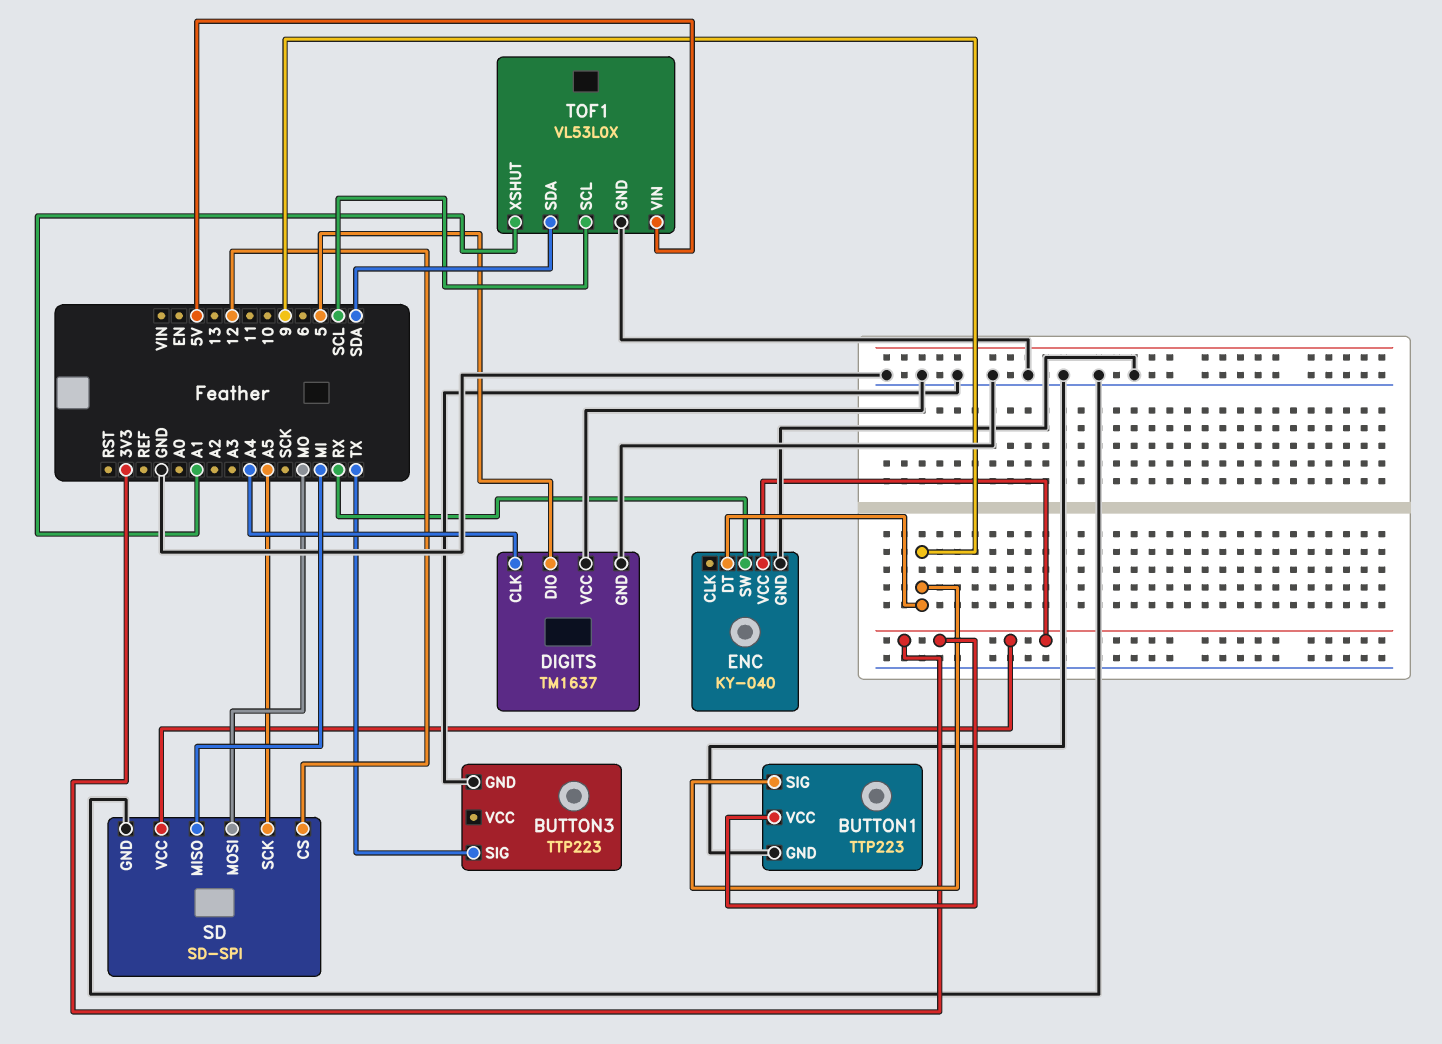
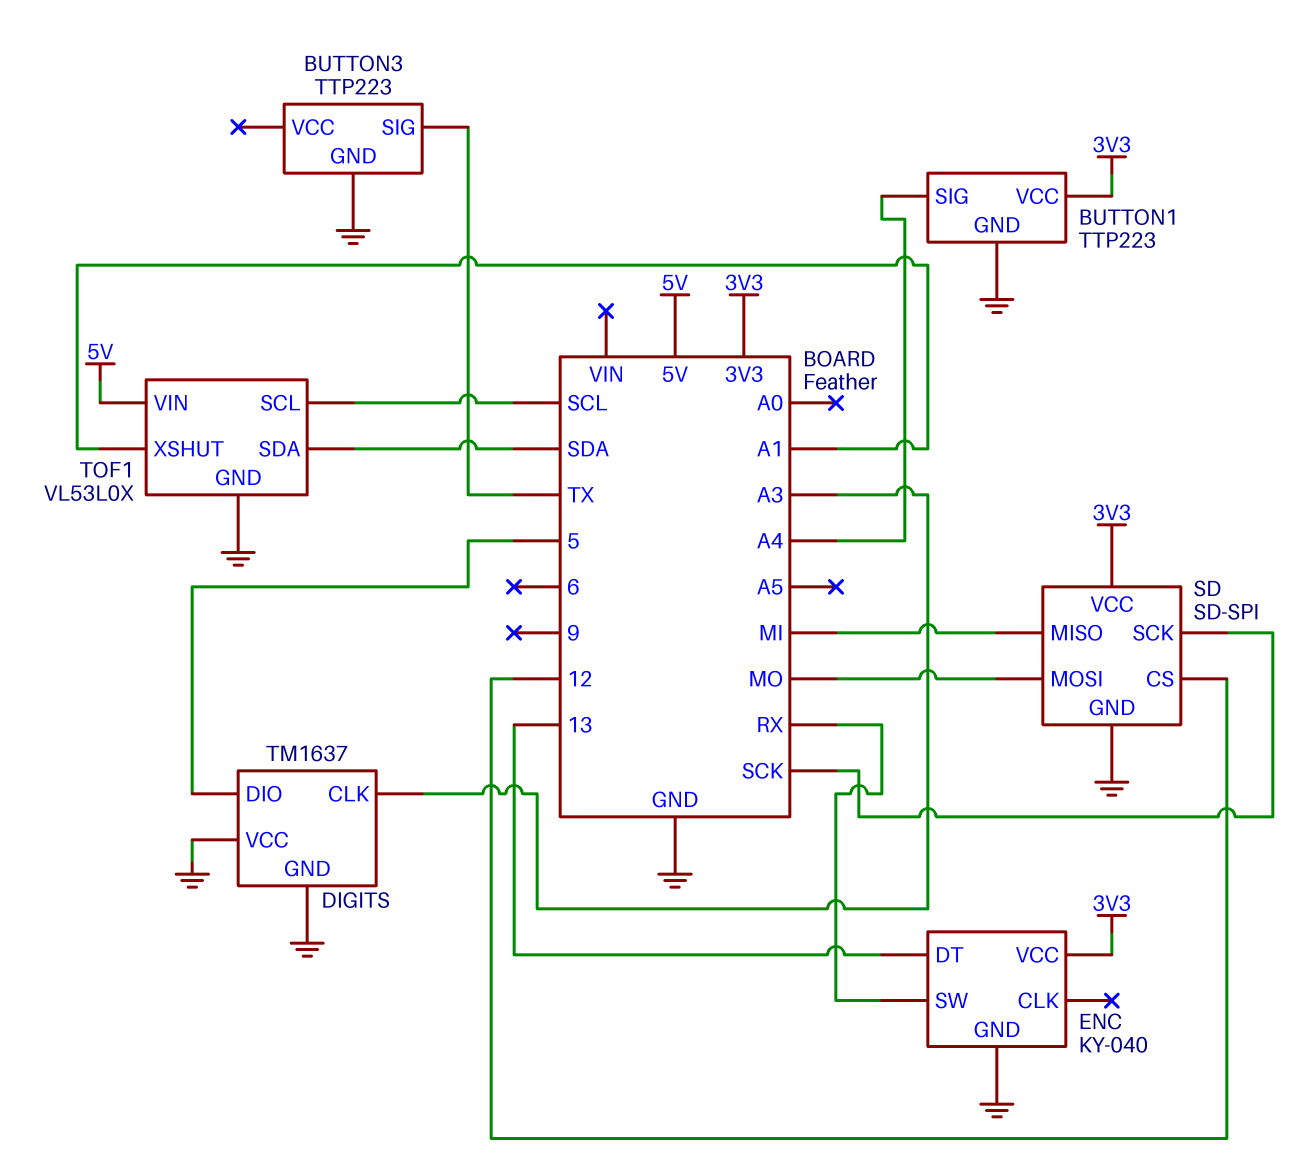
BUTTON1 pin SIG: 9 -> A4
DIGITS pin CLK: A4 -> A3
ENC pin DT: 9 -> 13
SD pin SCK: A5 -> SCK

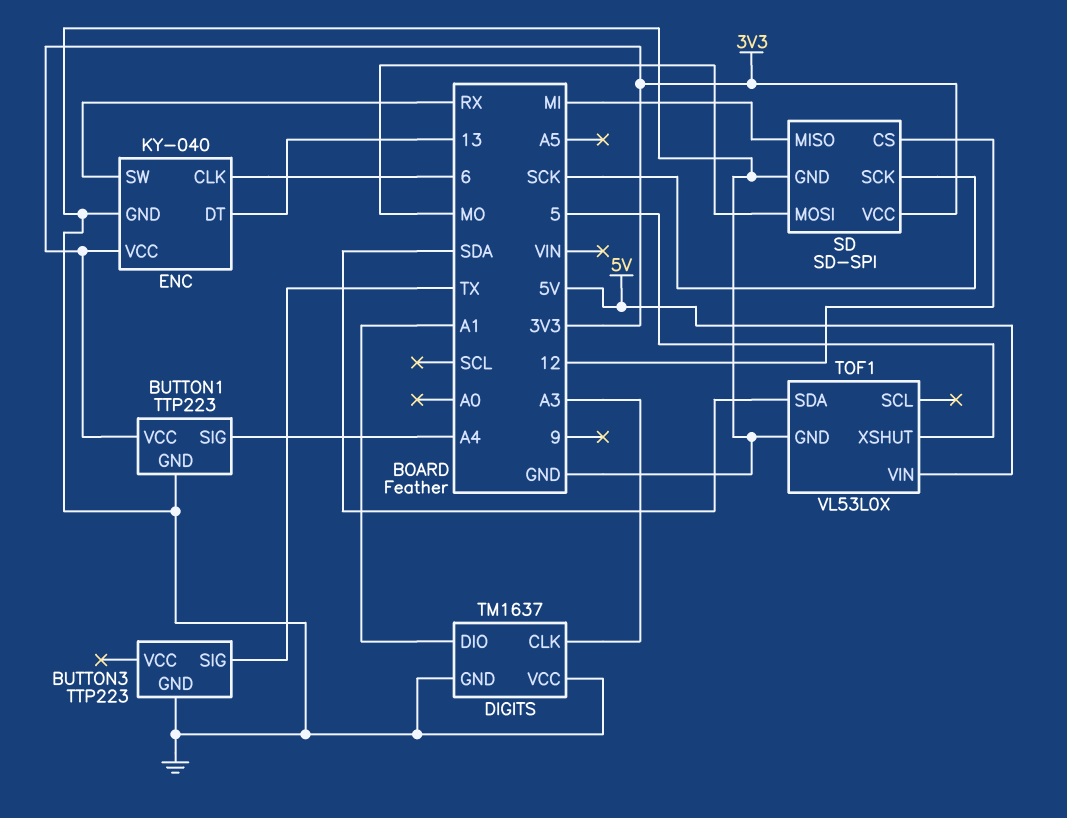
DIGITS pin DIO: 5 -> A1
ENC pin CLK: none -> 6
TOF1 pin SCL: SCL -> none
TOF1 pin XSHUT: A1 -> 5

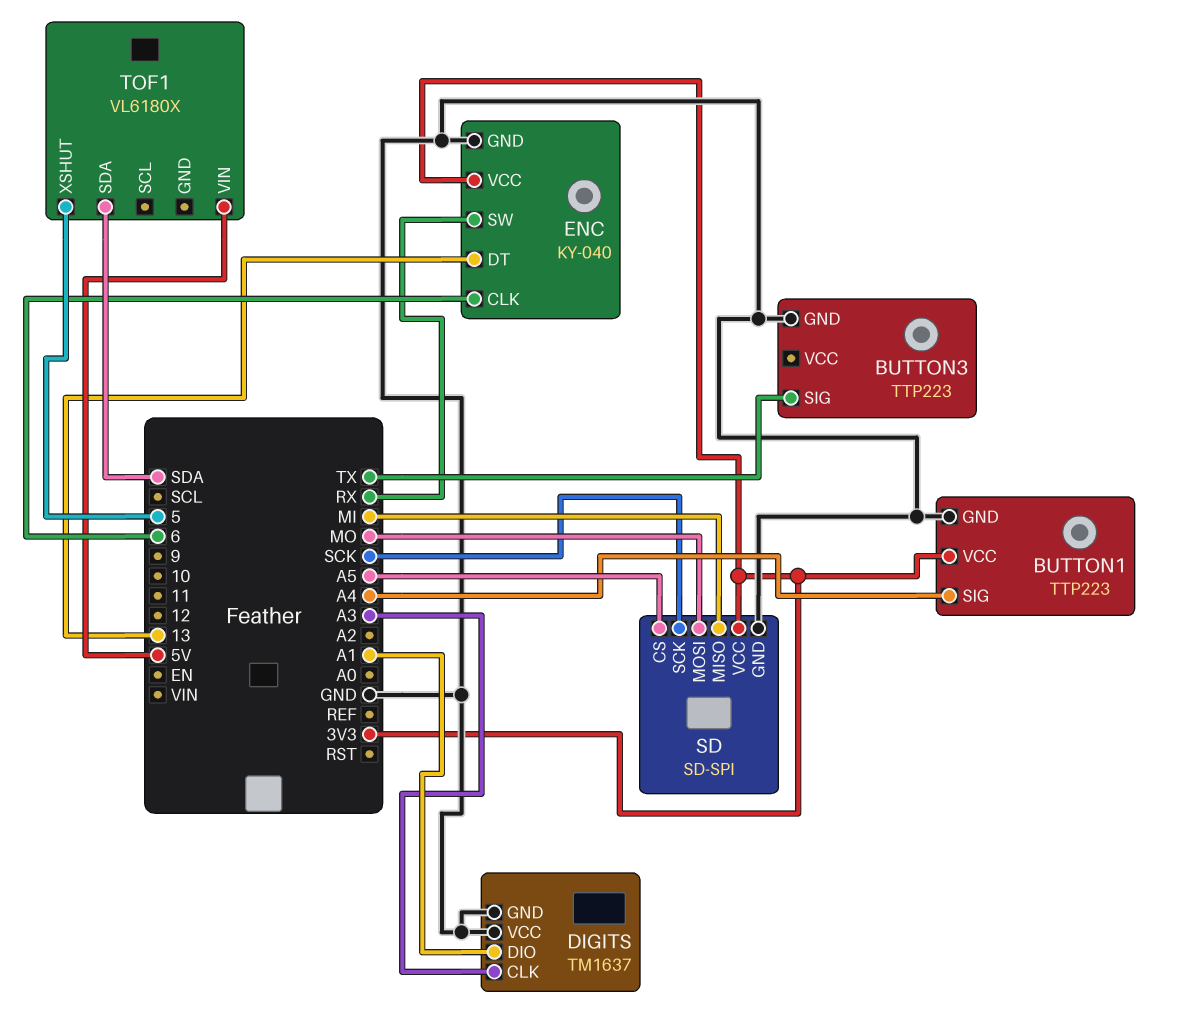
SD pin CS: 12 -> A5
TOF1: VL53L0X -> VL6180X
TOF1 pin GND: GND -> none

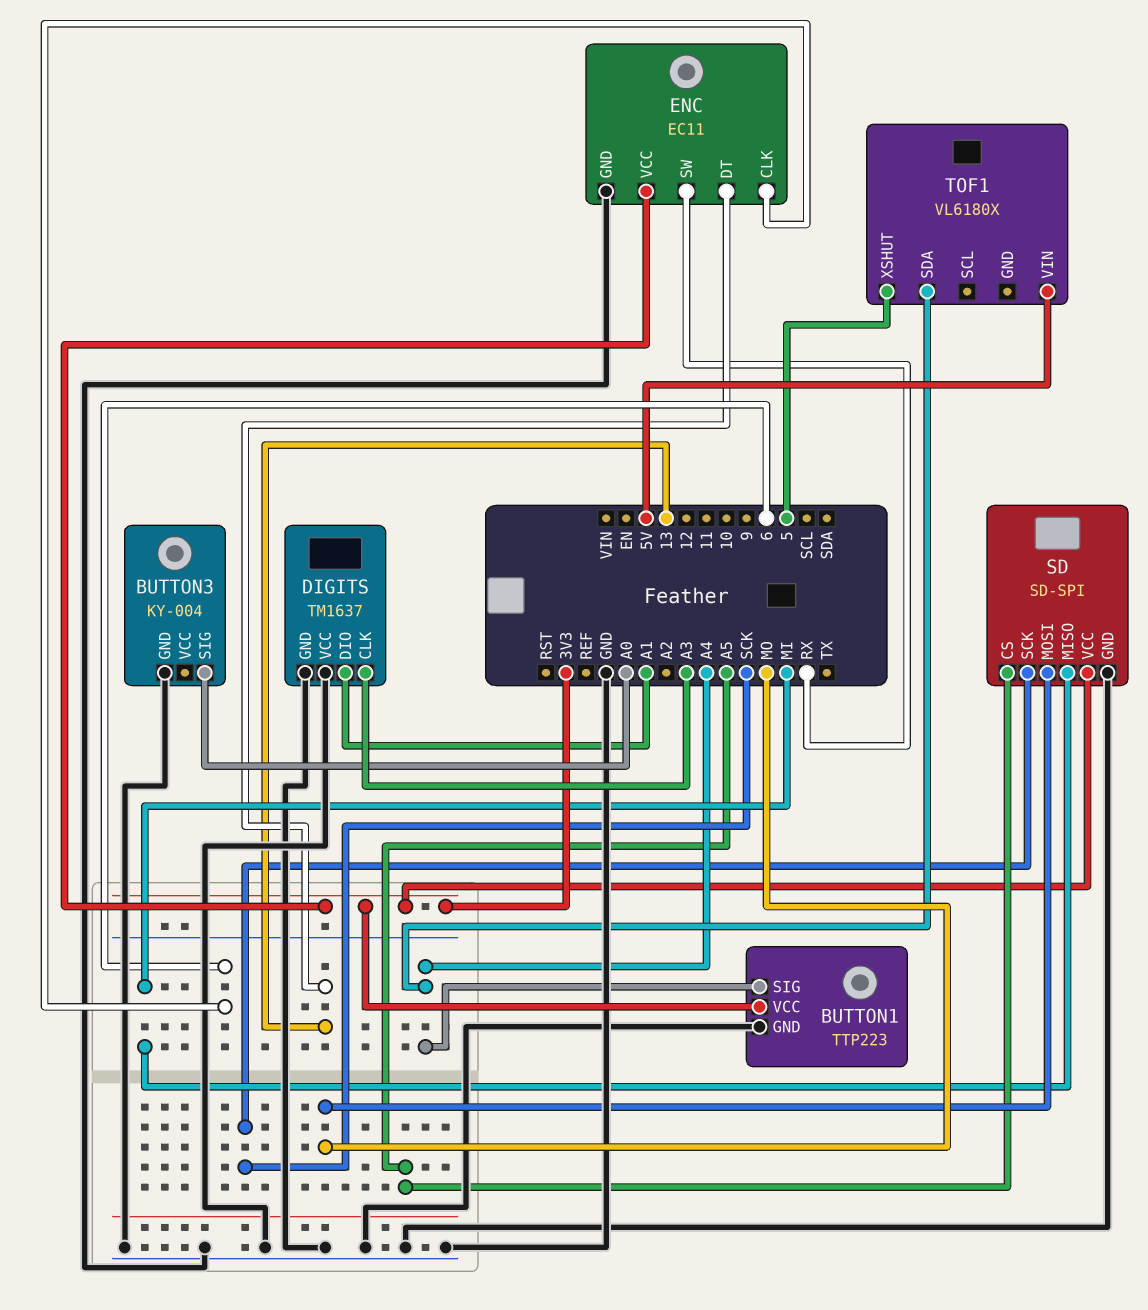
BUTTON3: TTP223 -> KY-004
BUTTON3 pin SIG: TX -> A0
ENC: KY-040 -> EC11
TOF1 pin SDA: SDA -> A4

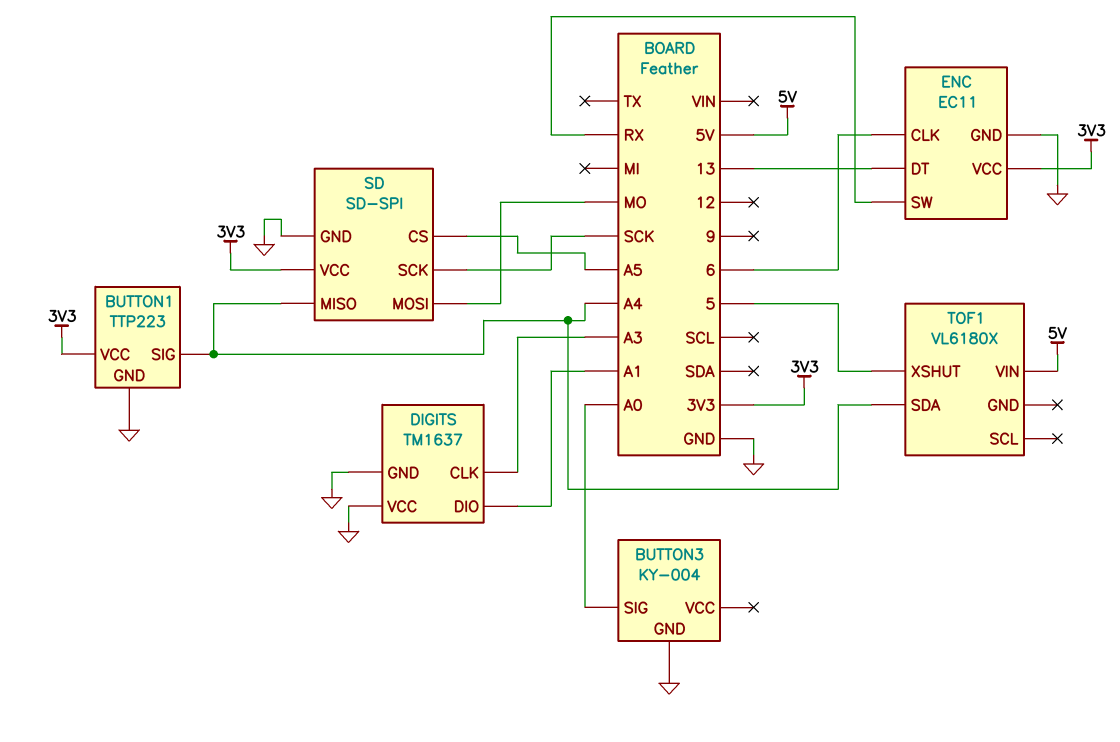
SD pin MISO: MI -> A4

